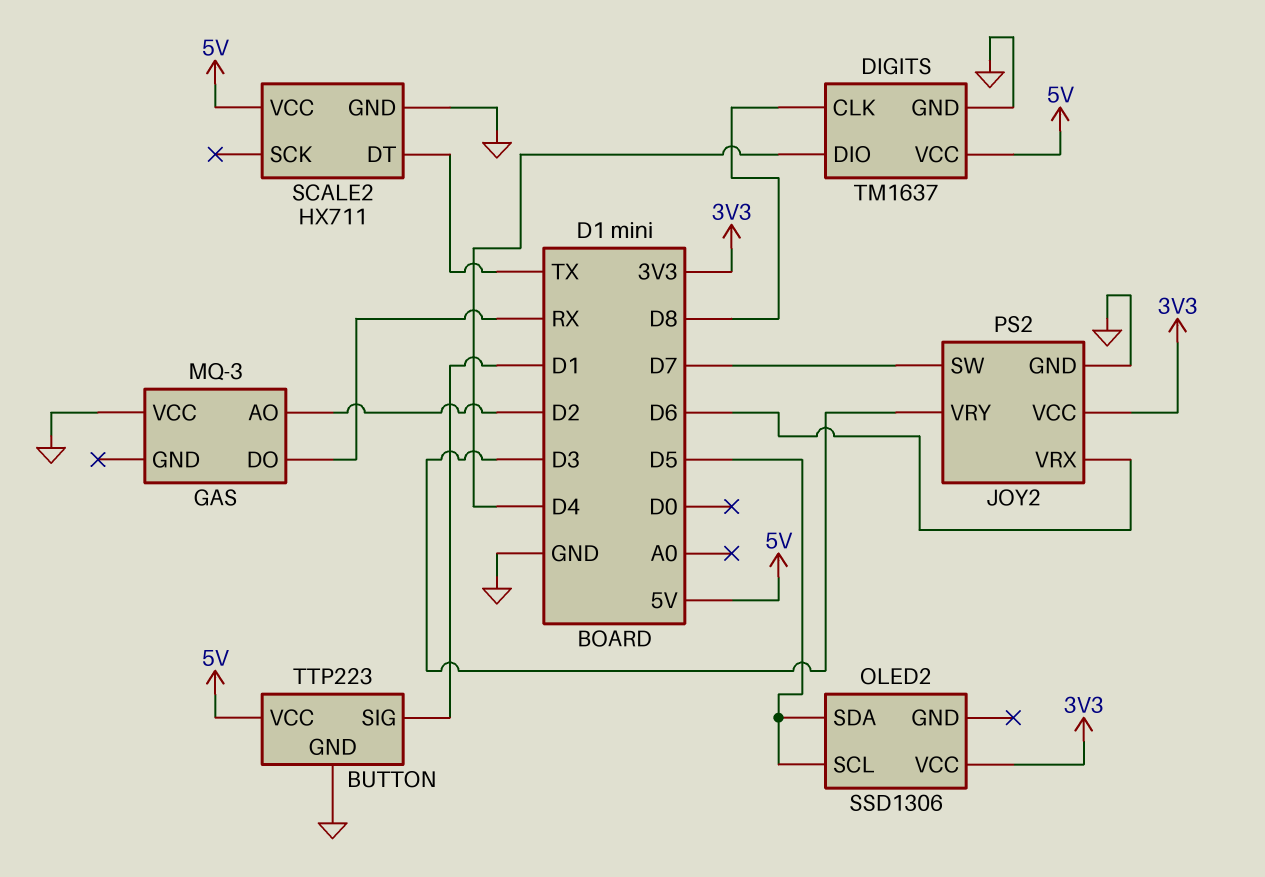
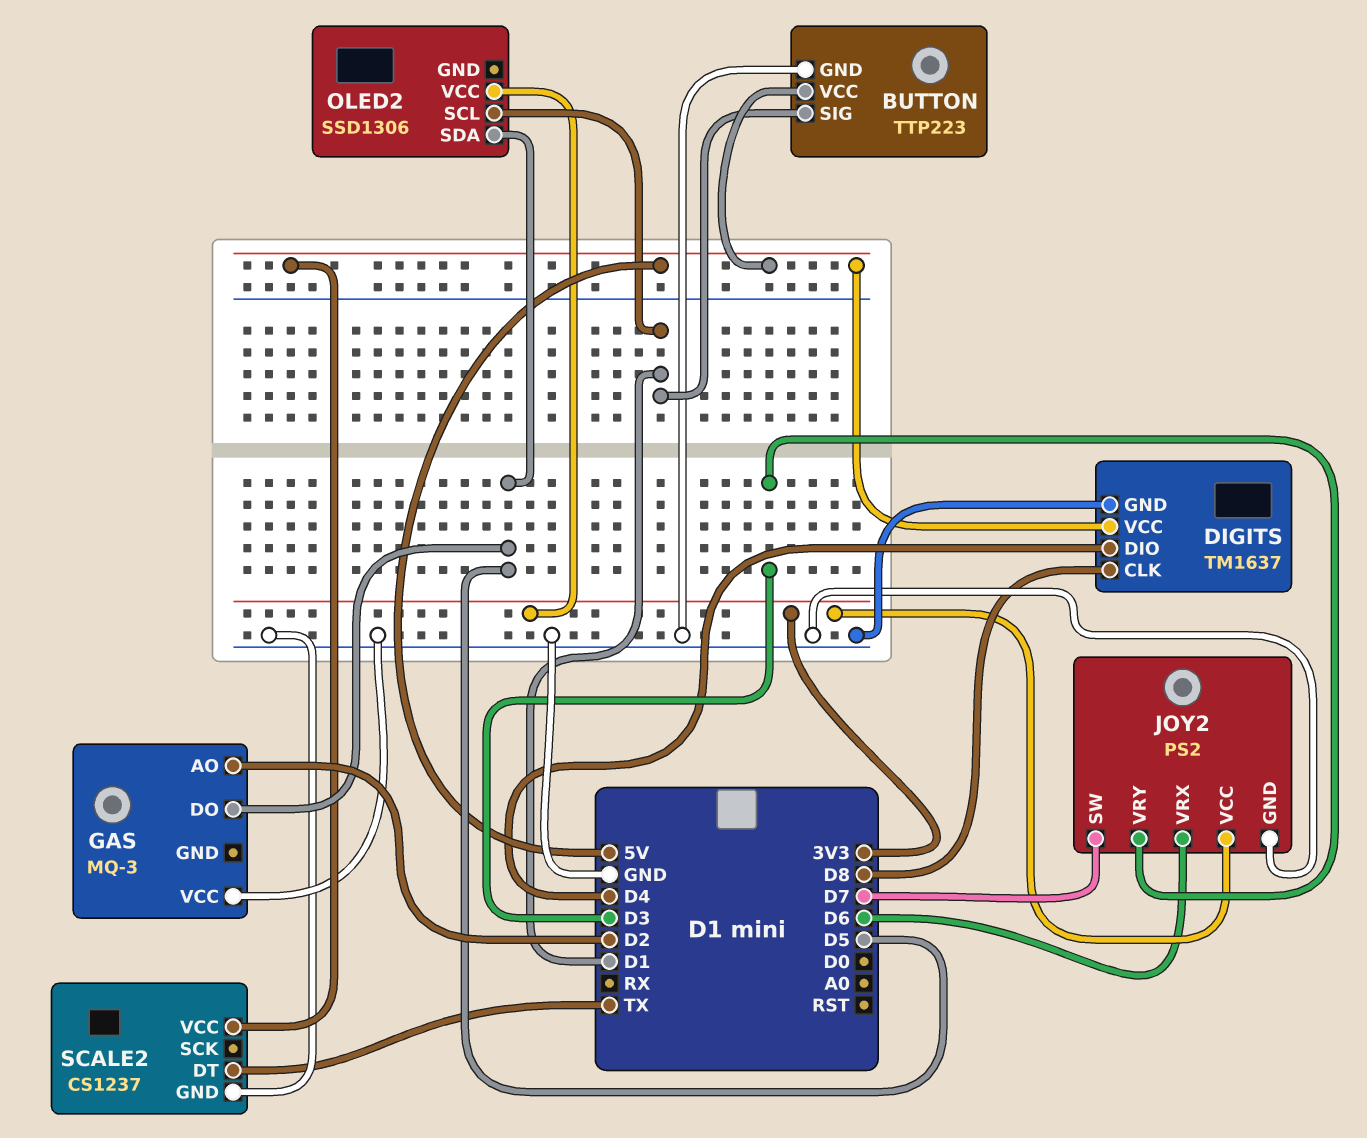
GAS pin DO: RX -> D5
OLED2 pin SCL: D5 -> D1
SCALE2: HX711 -> CS1237

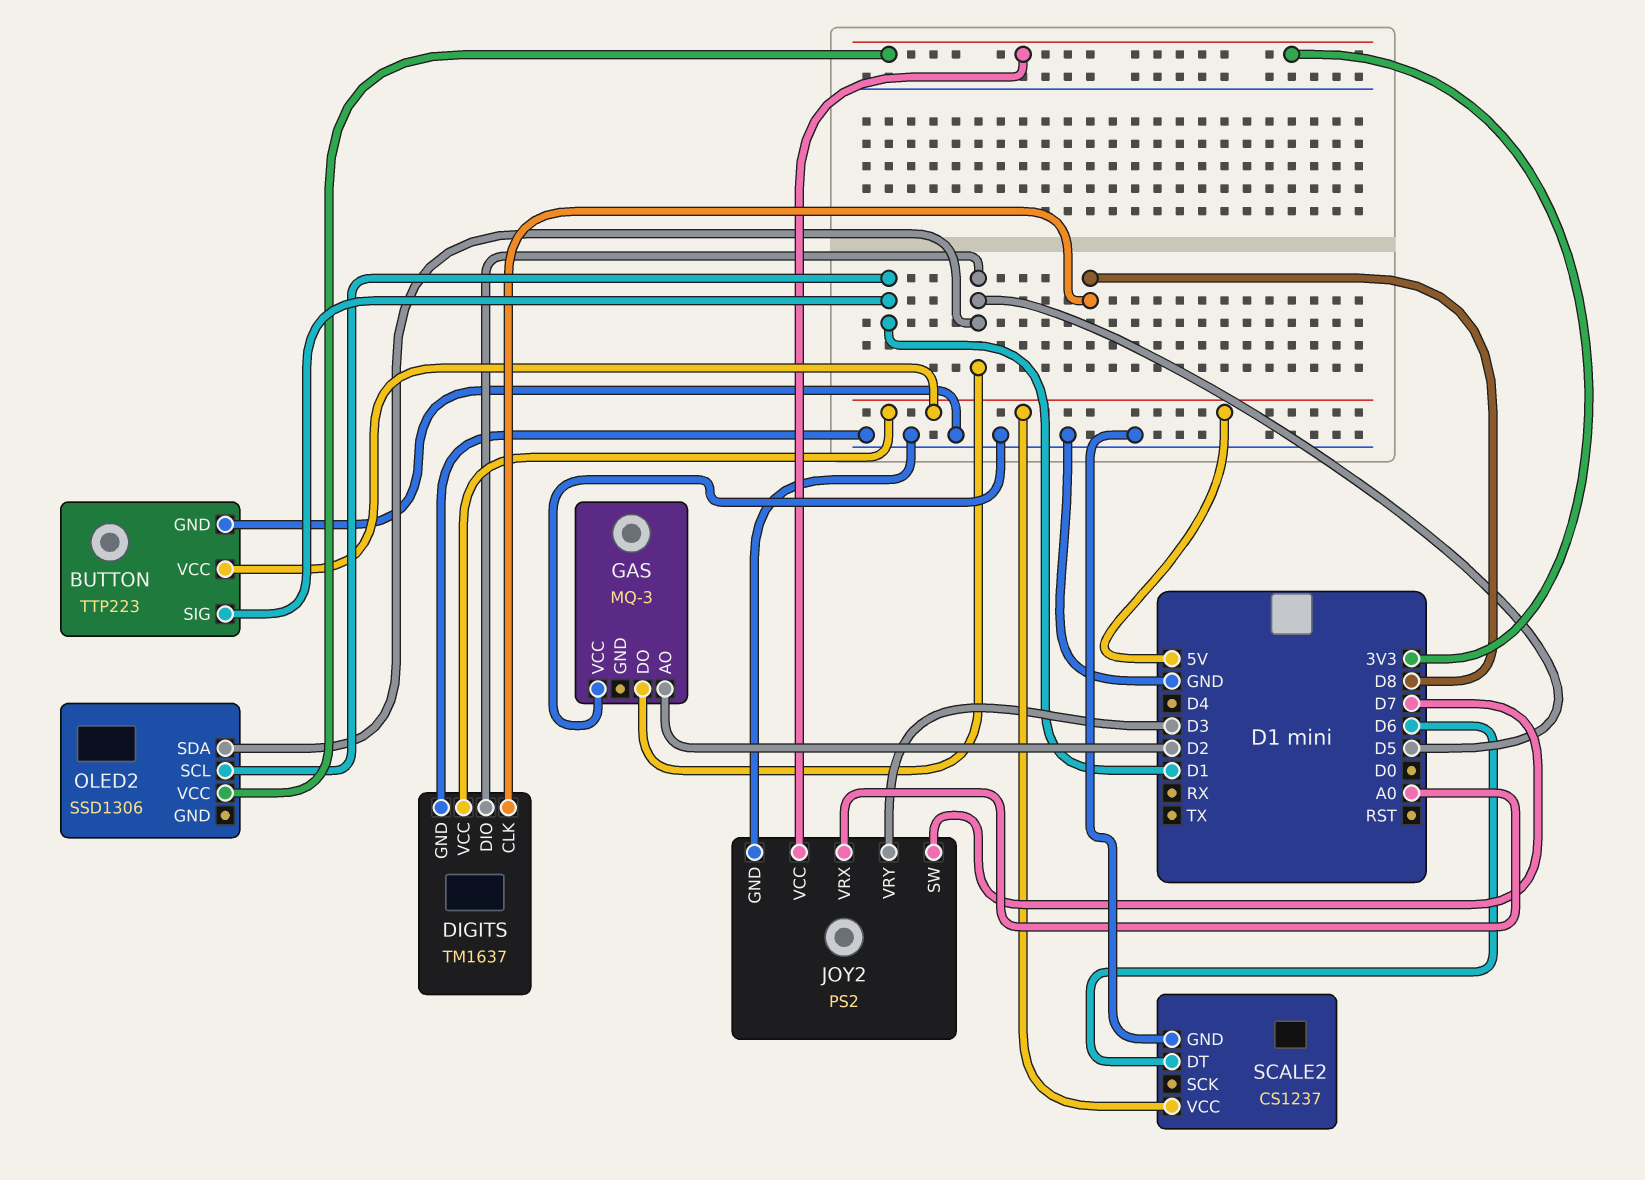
DIGITS pin DIO: D4 -> D5
JOY2 pin VRX: D6 -> A0
SCALE2 pin DT: TX -> D6

